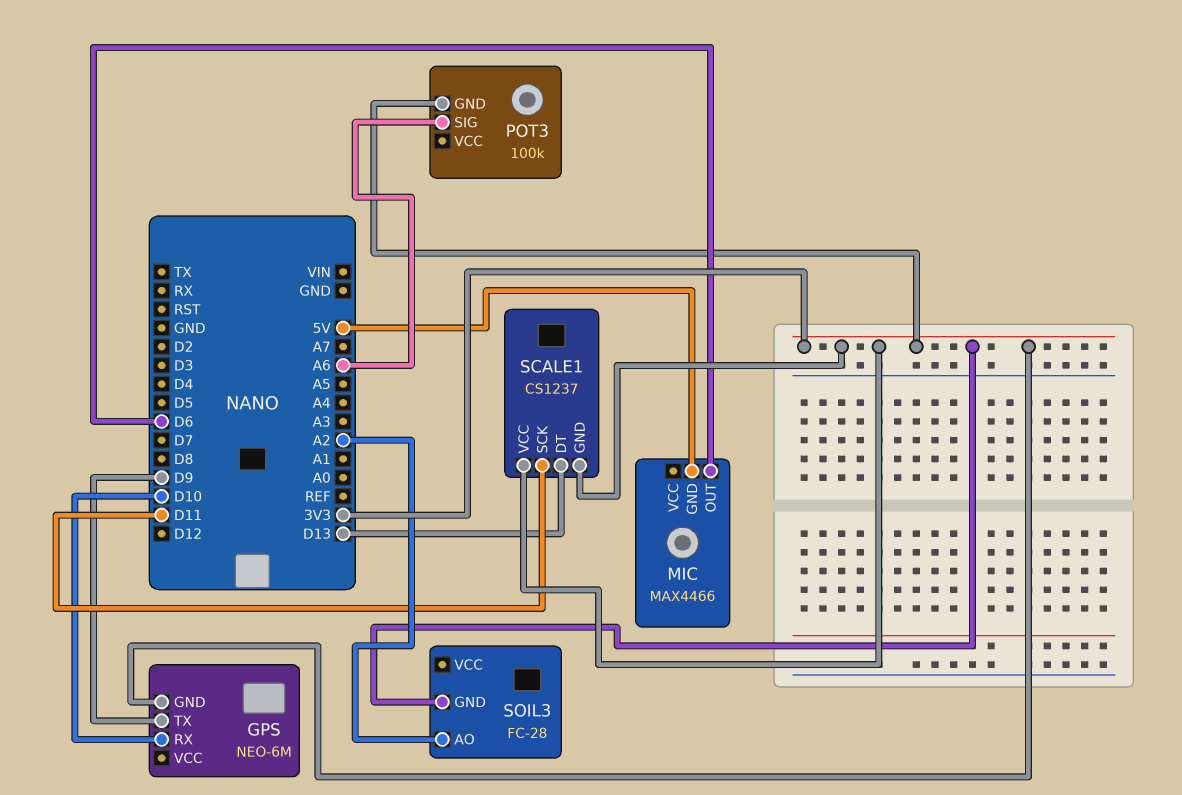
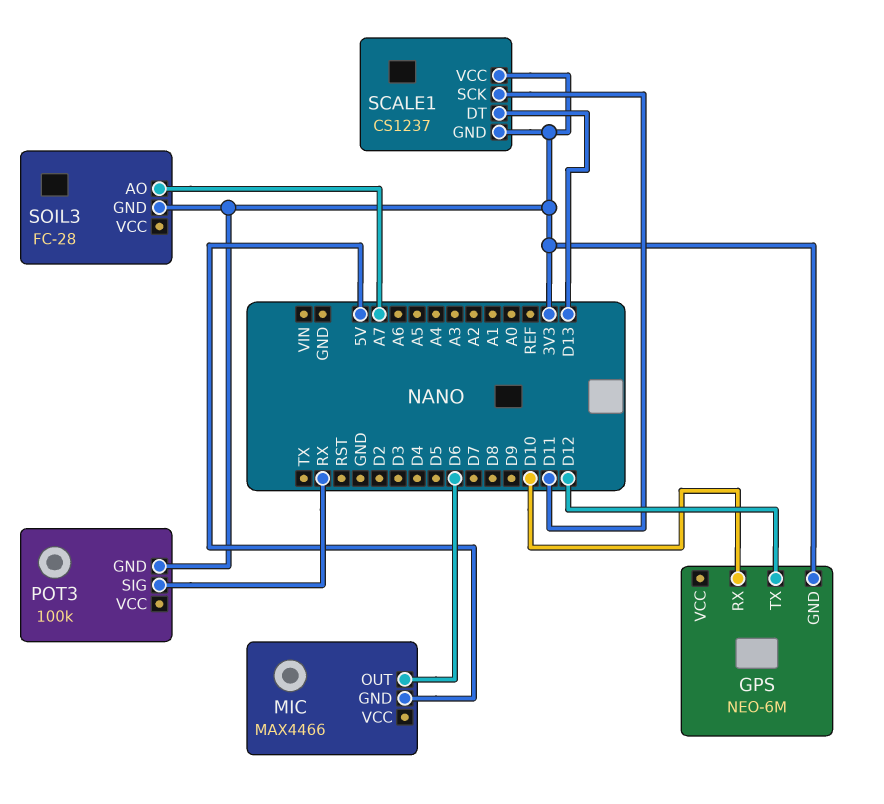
GPS pin TX: D9 -> D12
POT3 pin SIG: A6 -> RX
SOIL3 pin AO: A2 -> A7

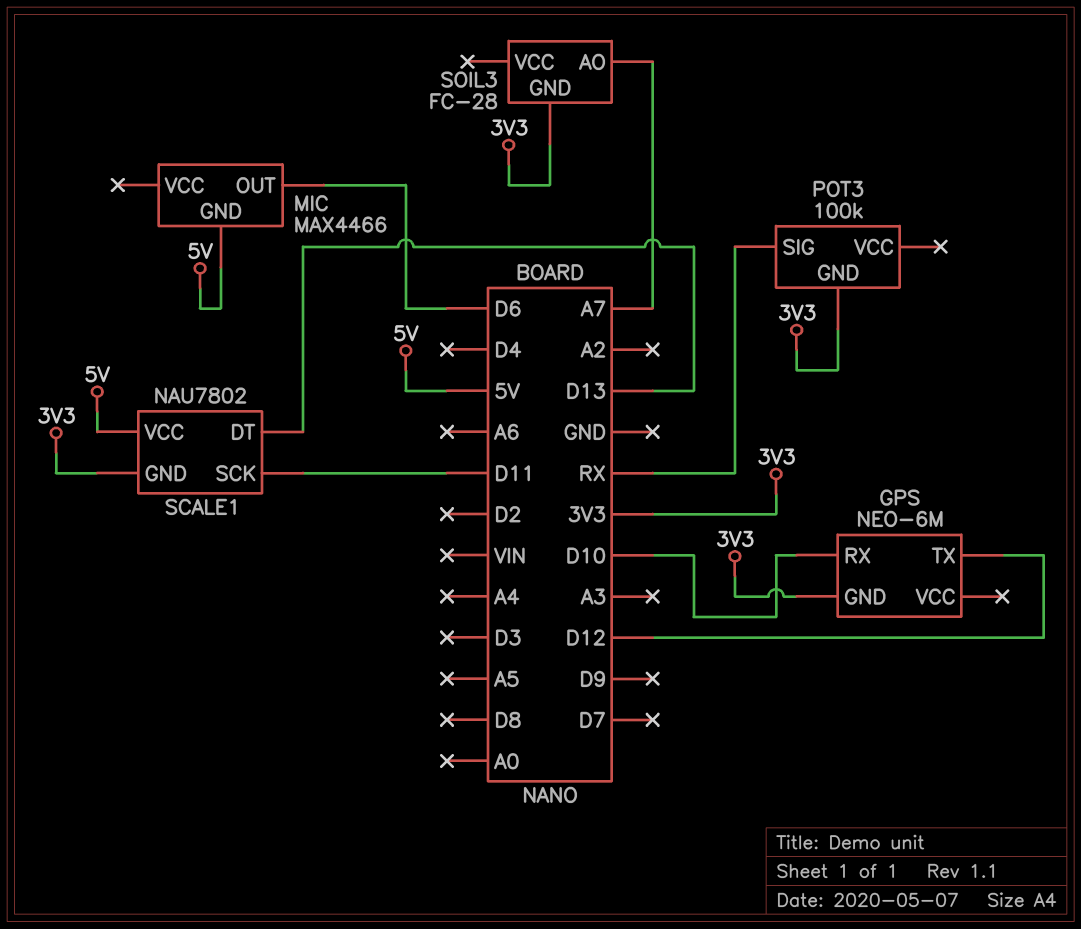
SCALE1: CS1237 -> NAU7802
SCALE1 pin VCC: 3V3 -> 5V

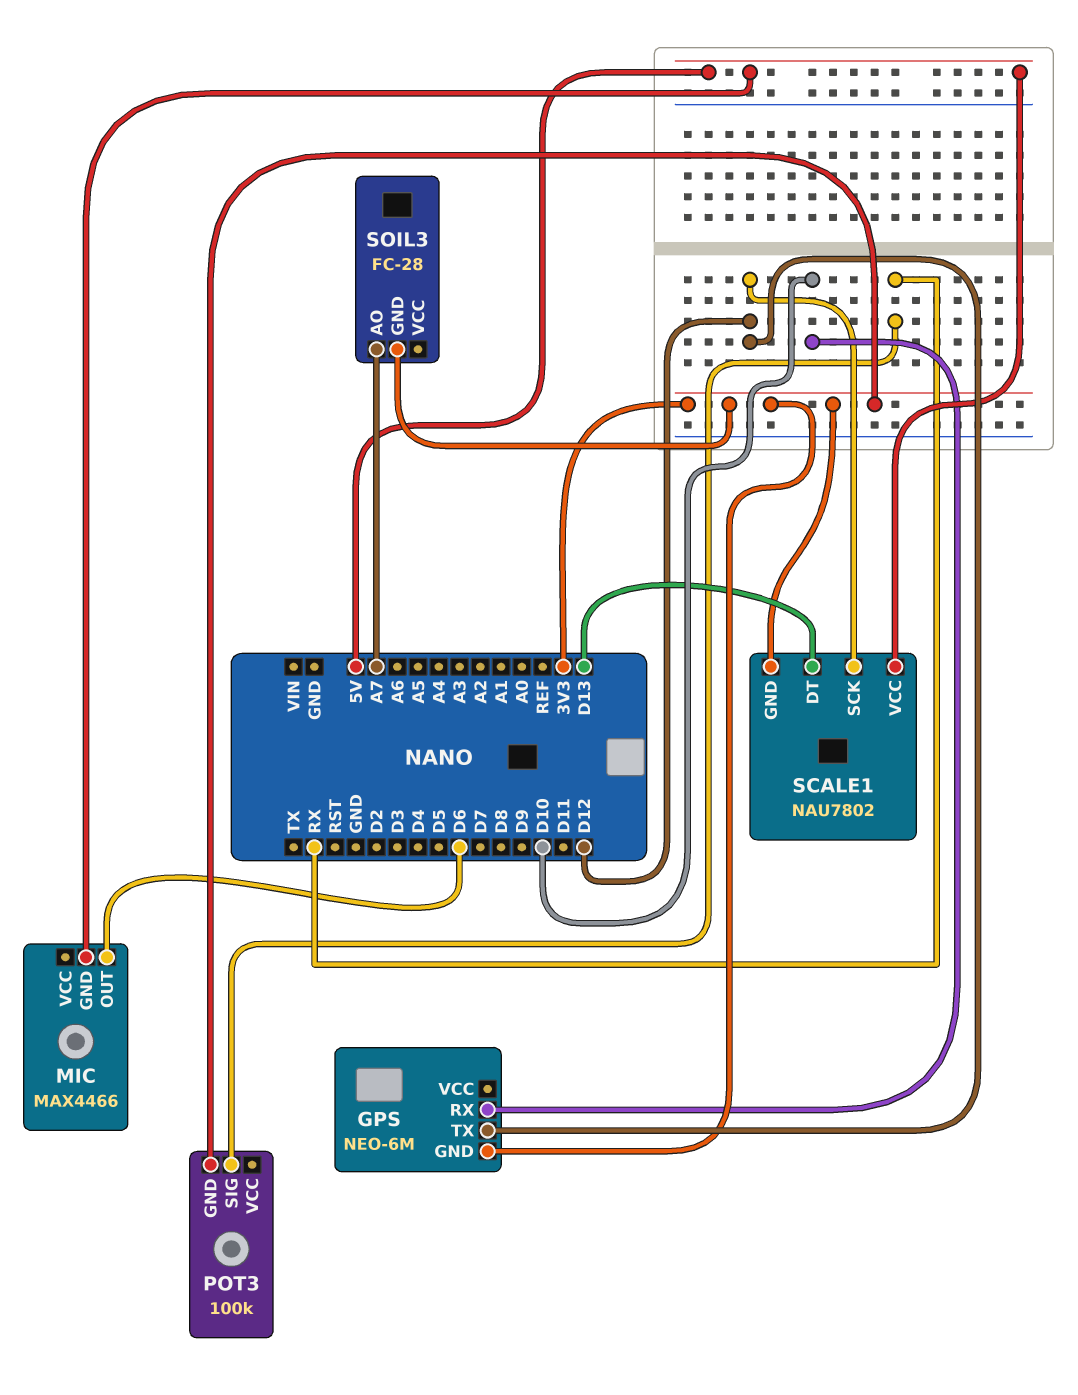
SCALE1 pin SCK: D11 -> D12

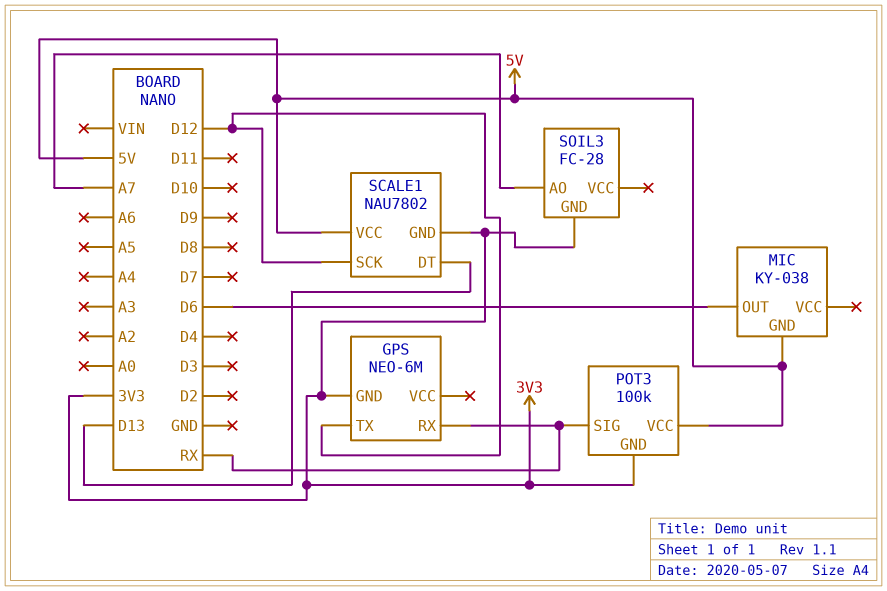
GPS pin RX: D10 -> RX
MIC: MAX4466 -> KY-038
POT3 pin VCC: none -> 5V

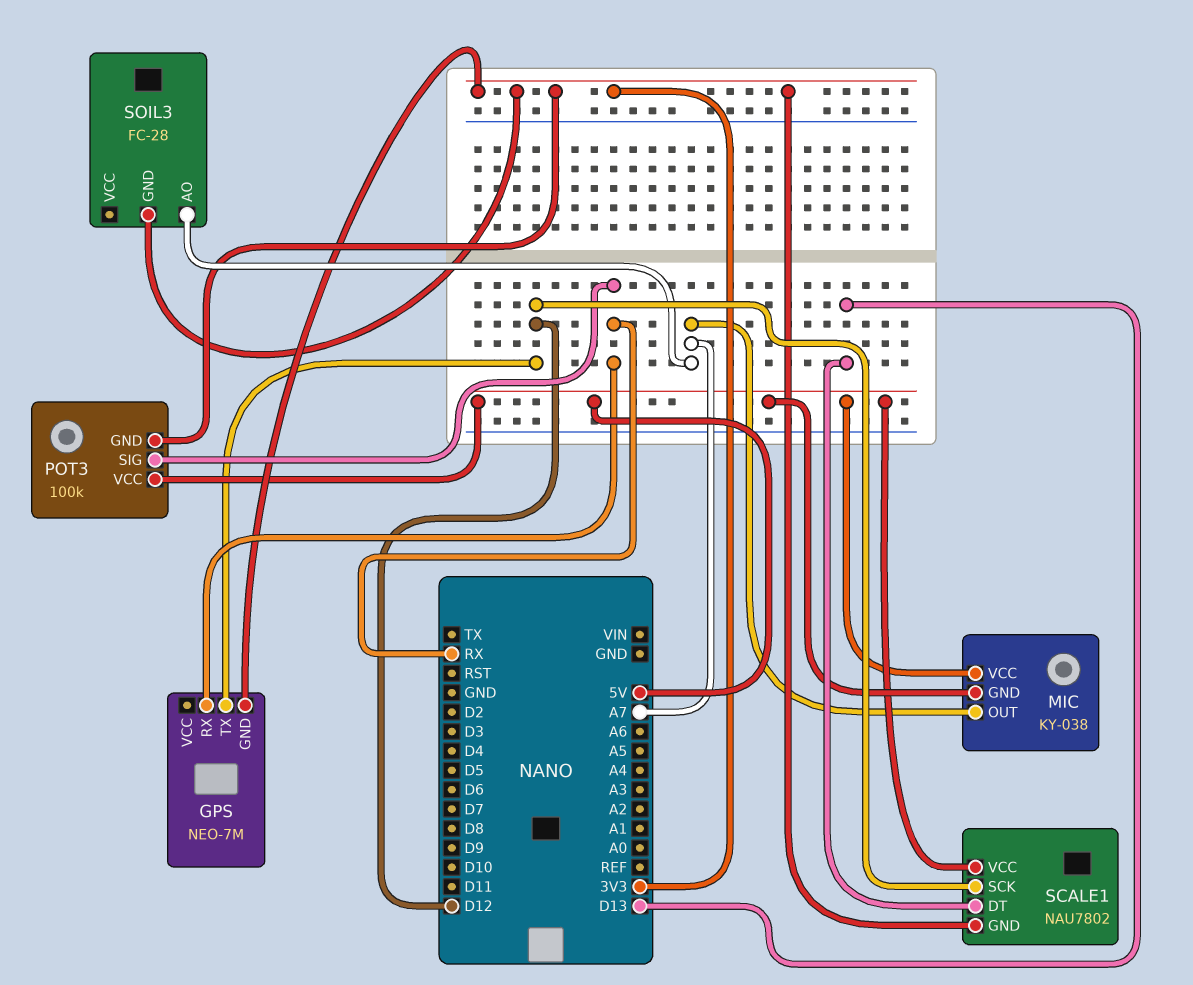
GPS: NEO-6M -> NEO-7M
MIC pin OUT: D6 -> A7
MIC pin VCC: none -> 5V

